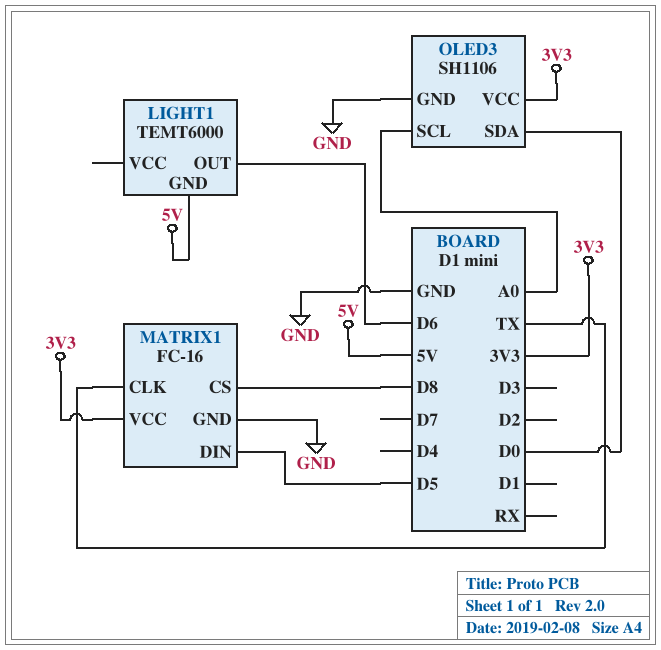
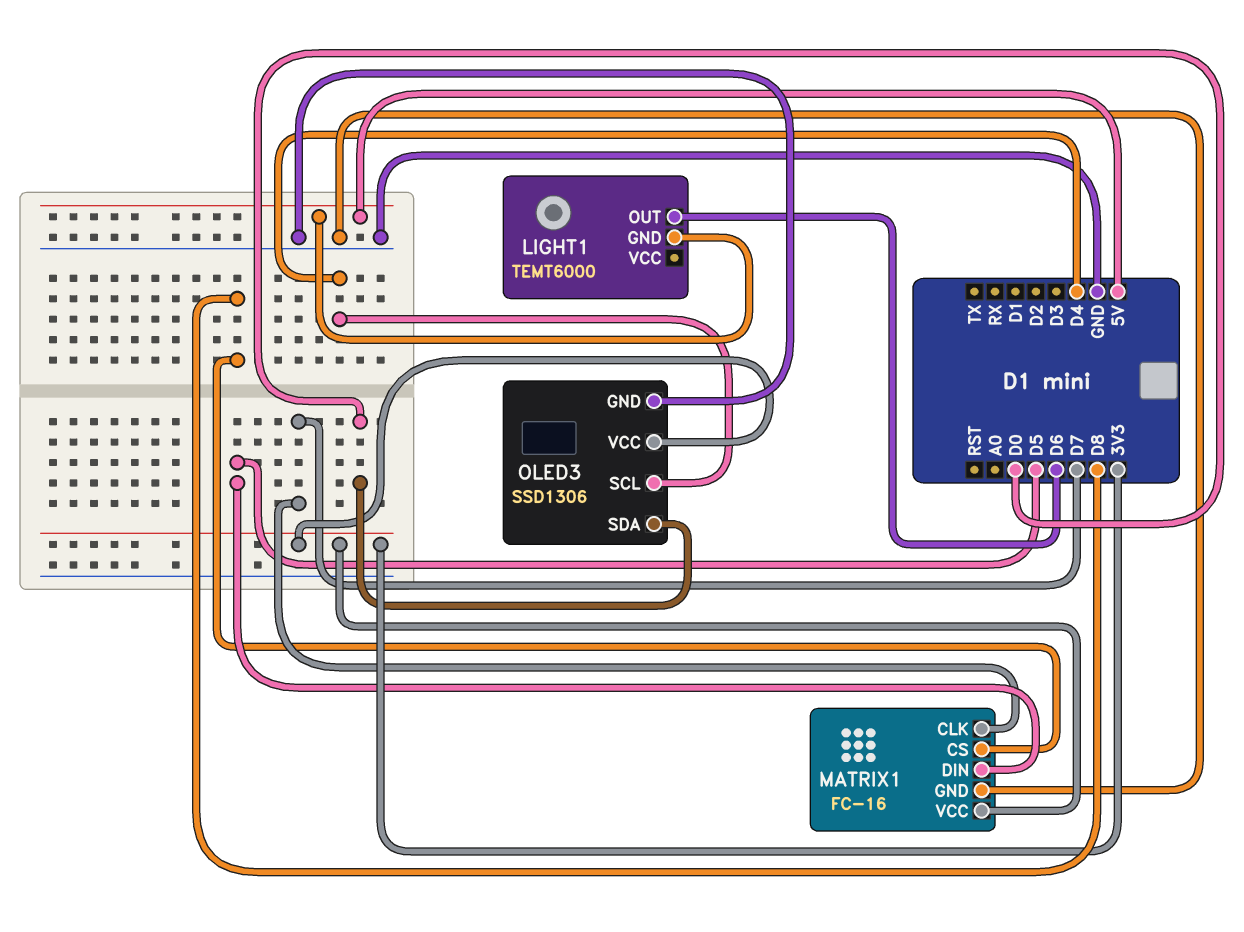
MATRIX1 pin CLK: TX -> D7
OLED3: SH1106 -> SSD1306
OLED3 pin SCL: A0 -> D4

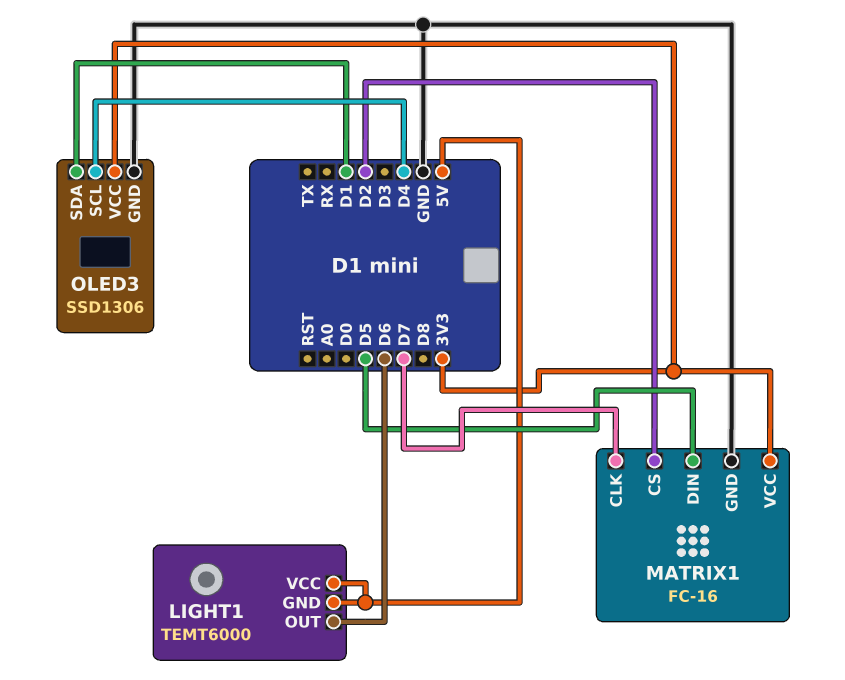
LIGHT1 pin VCC: none -> 5V
MATRIX1 pin CS: D8 -> D2
OLED3 pin SDA: D0 -> D1

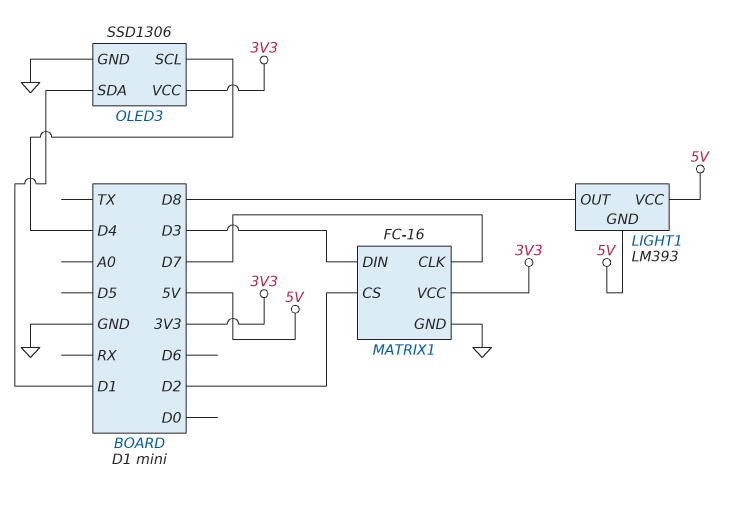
LIGHT1: TEMT6000 -> LM393
LIGHT1 pin OUT: D6 -> D8
MATRIX1 pin DIN: D5 -> D3

